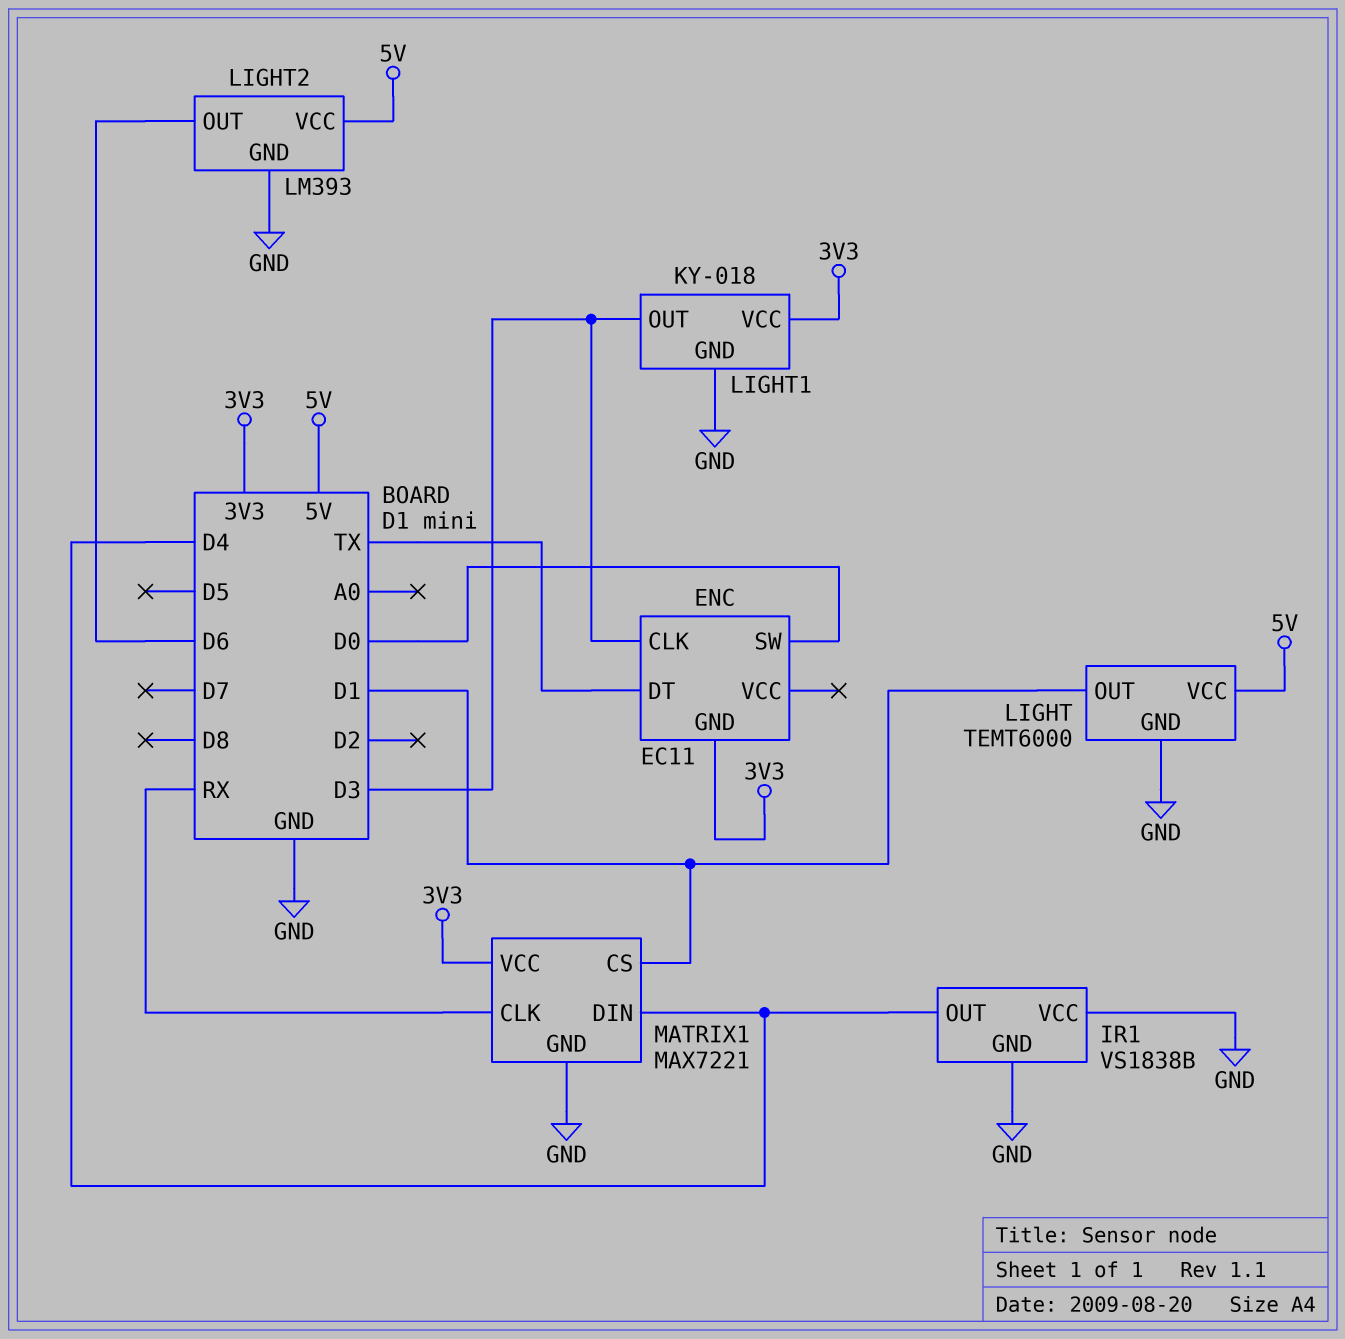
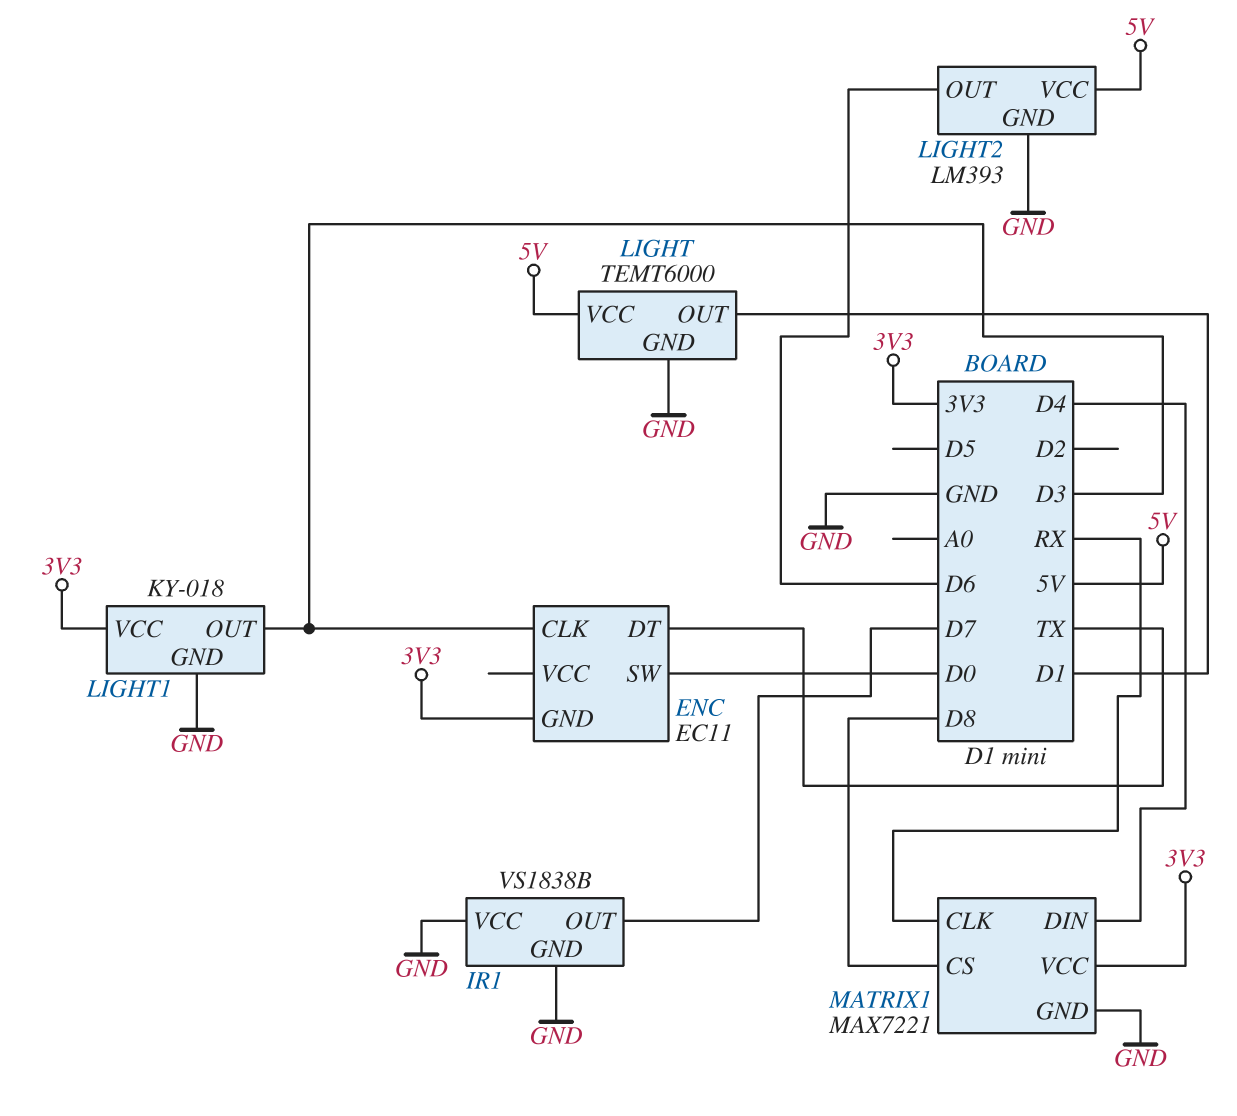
IR1 pin OUT: D4 -> D7
MATRIX1 pin CS: D1 -> D8

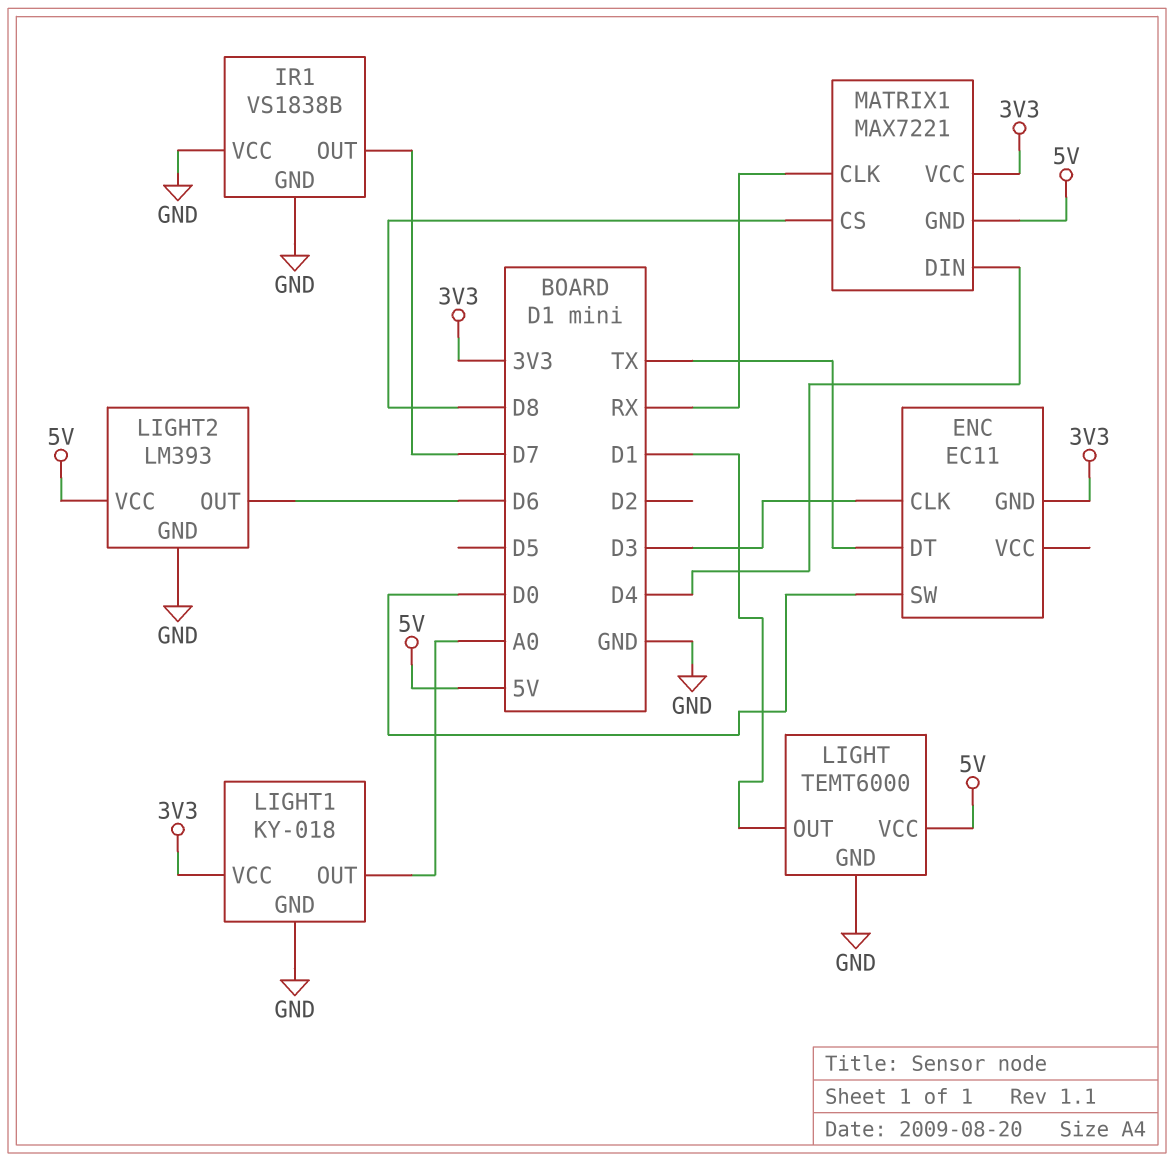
LIGHT1 pin OUT: D3 -> A0
MATRIX1 pin GND: GND -> 5V

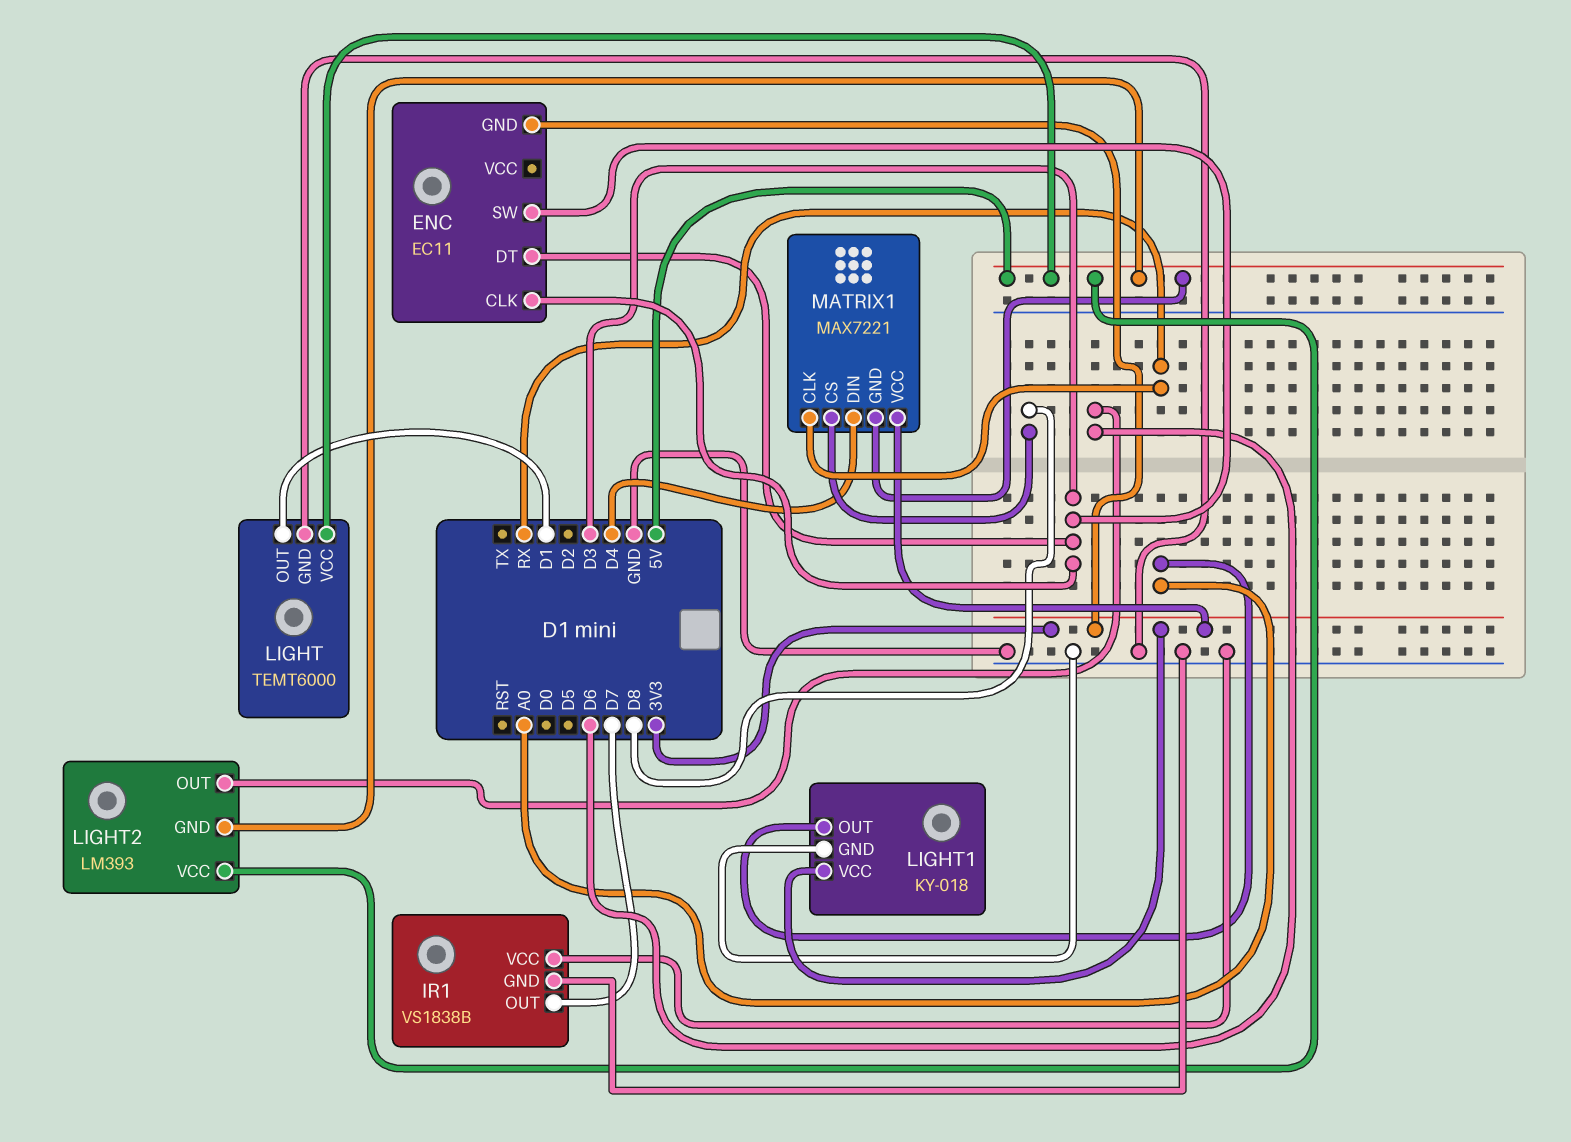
ENC pin DT: TX -> D3
ENC pin SW: D0 -> D3
LIGHT2 pin GND: GND -> 5V

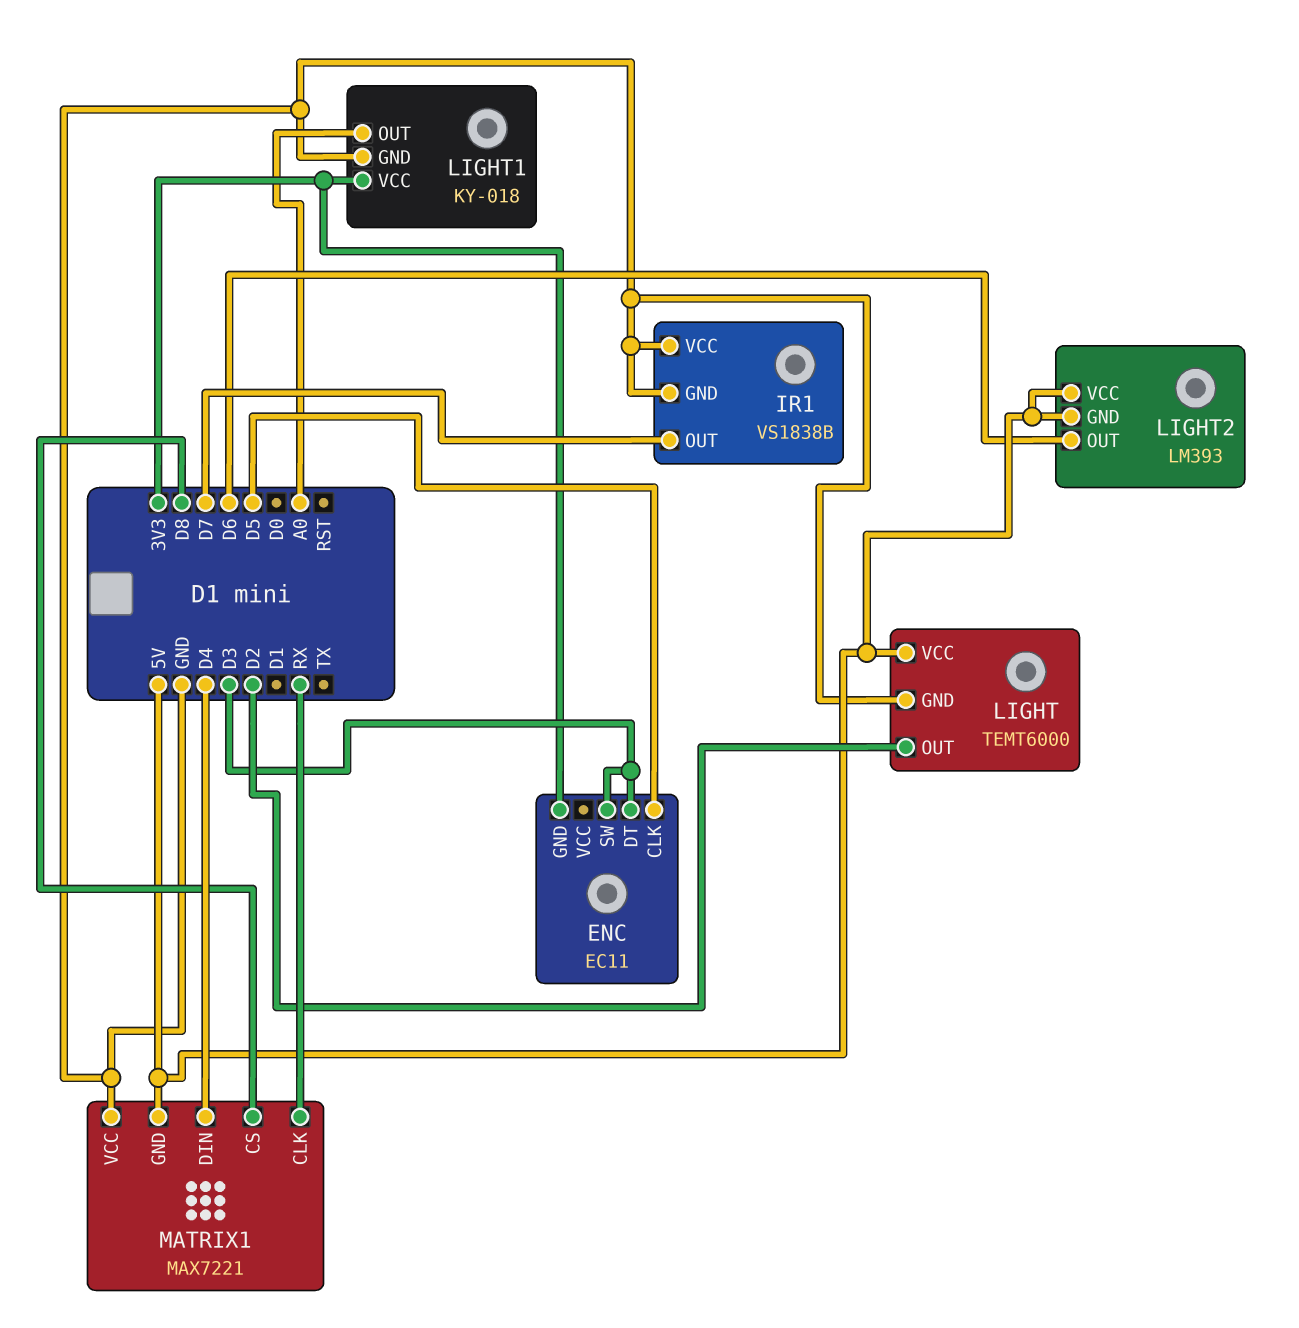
ENC pin CLK: D3 -> D5
LIGHT pin OUT: D1 -> D2
MATRIX1 pin VCC: 3V3 -> GND

